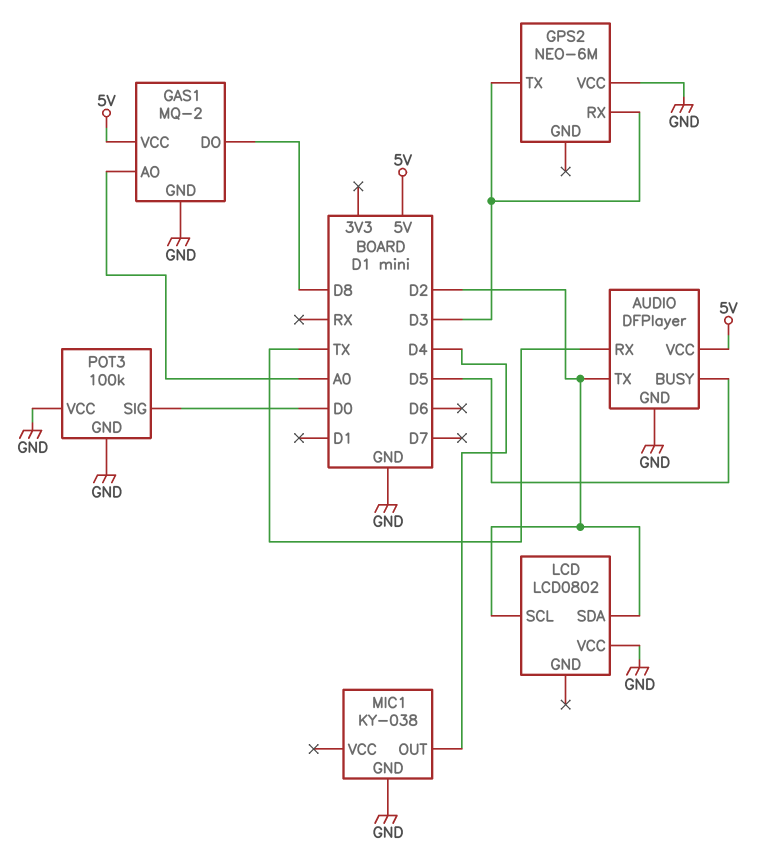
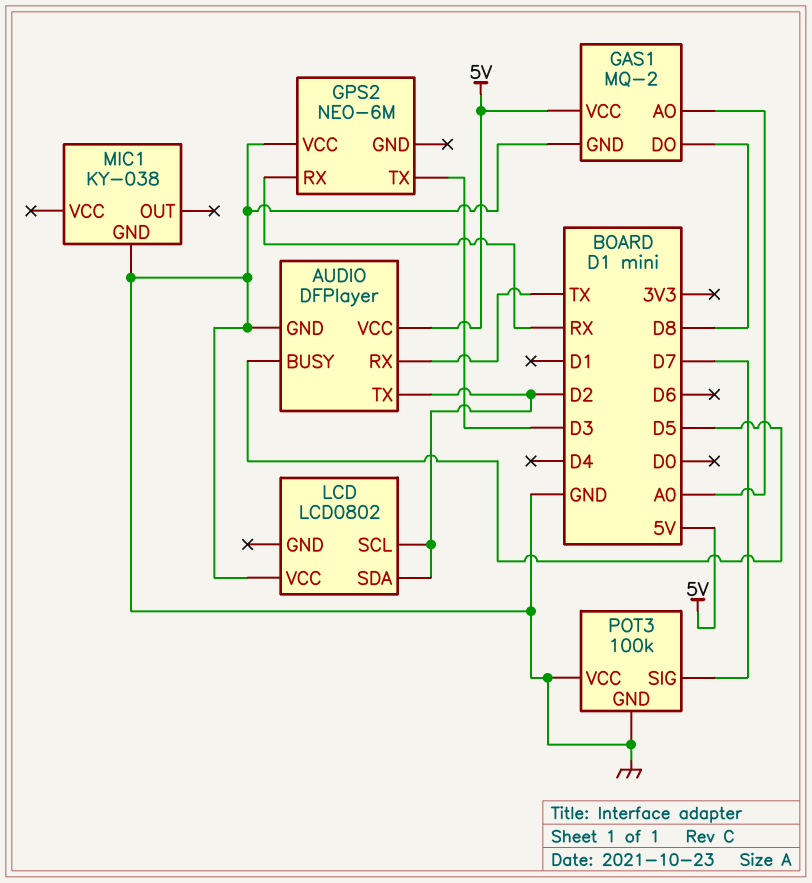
GPS2 pin RX: D3 -> RX
MIC1 pin OUT: D4 -> none
POT3 pin SIG: D0 -> D7

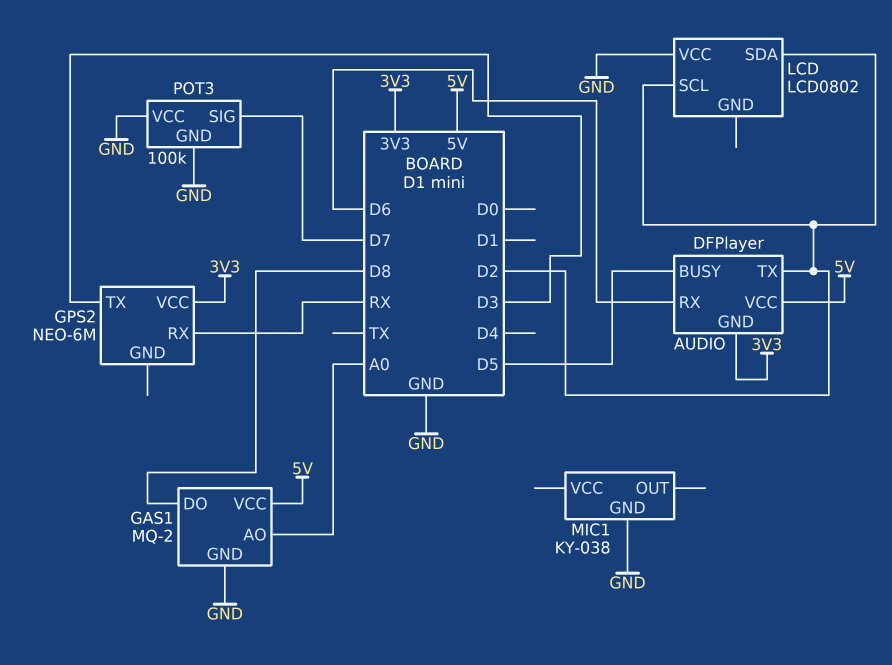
AUDIO pin GND: GND -> 3V3
AUDIO pin RX: TX -> D6
GPS2 pin VCC: GND -> 3V3

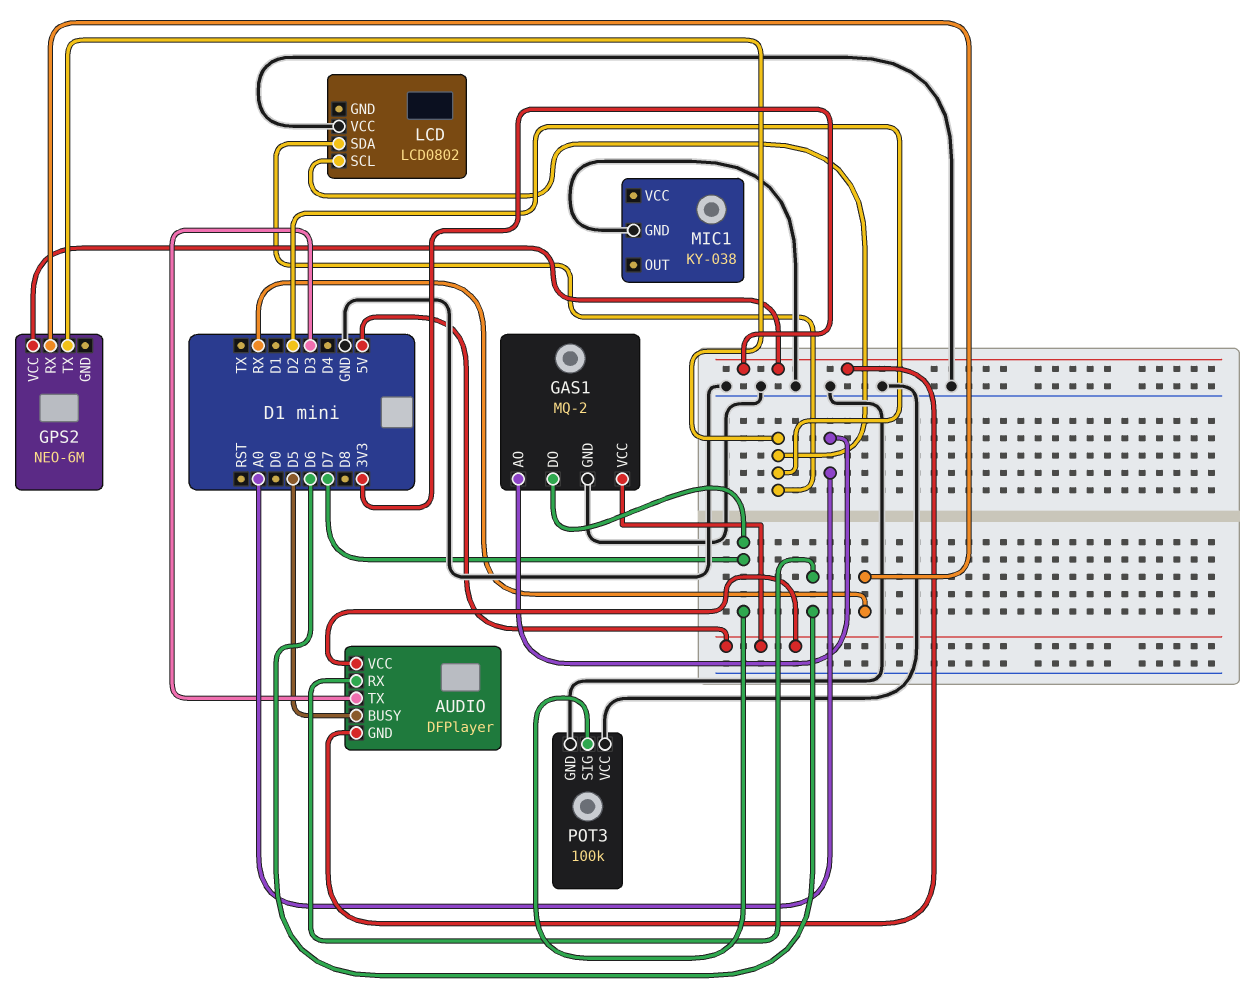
AUDIO pin TX: D2 -> D3
GAS1 pin DO: D8 -> D7
GPS2 pin TX: D3 -> D2

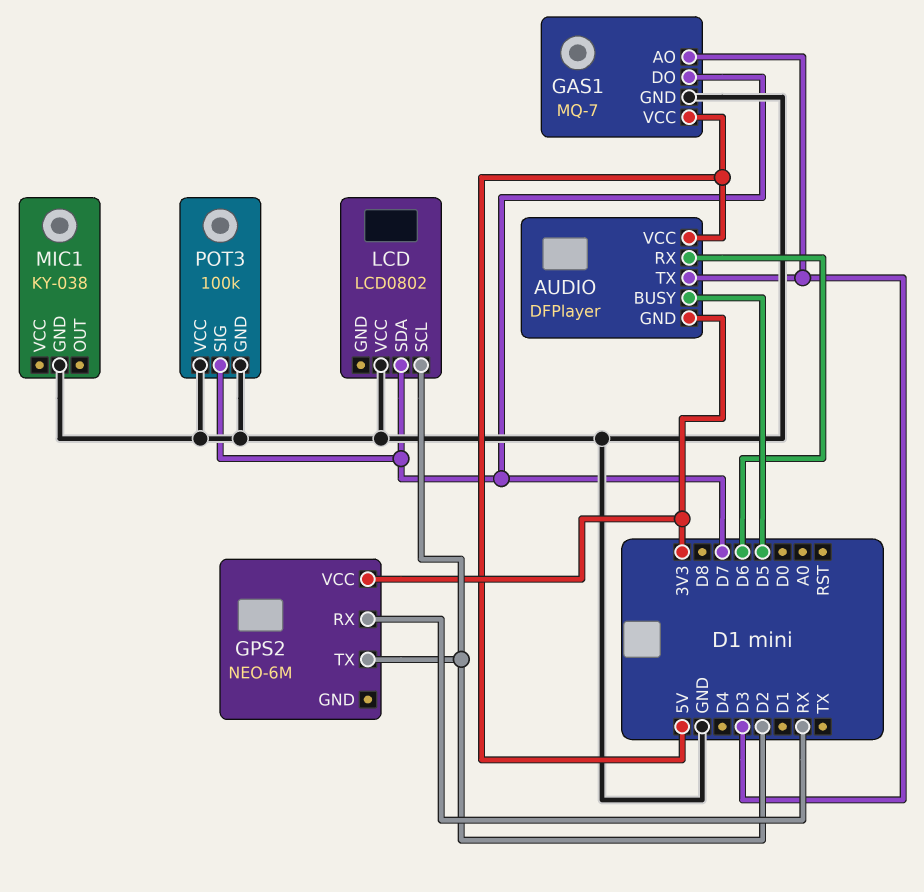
GAS1: MQ-2 -> MQ-7
GAS1 pin AO: A0 -> D3
LCD pin SDA: D2 -> D7

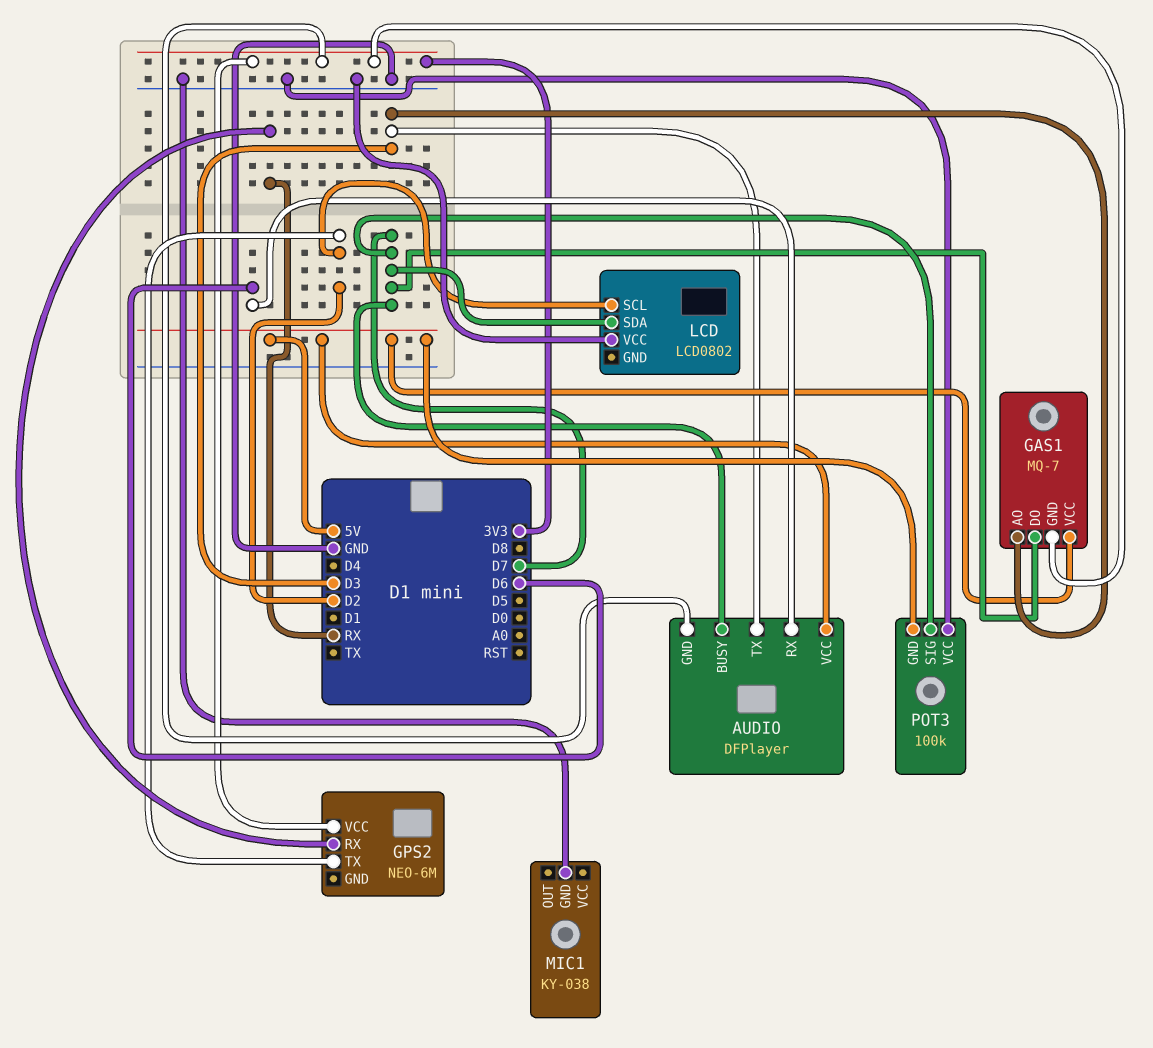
AUDIO pin BUSY: D5 -> D7
GAS1 pin GND: GND -> 3V3
POT3 pin GND: GND -> 5V

